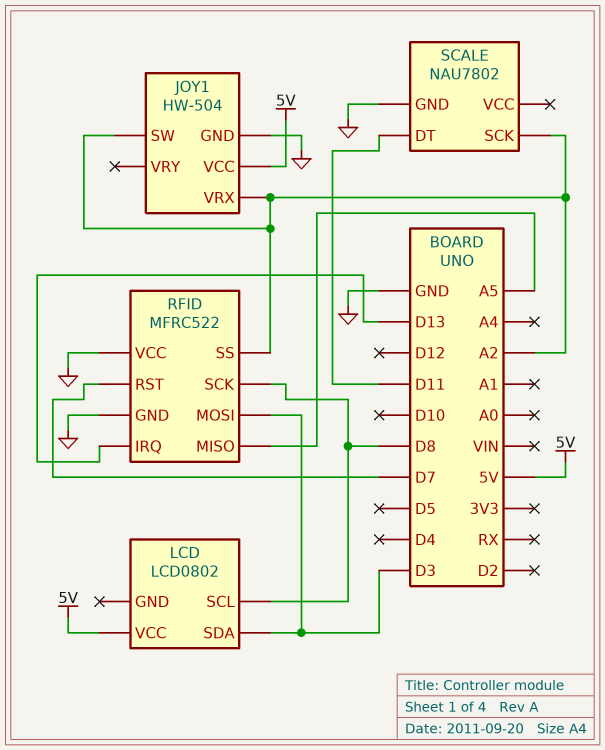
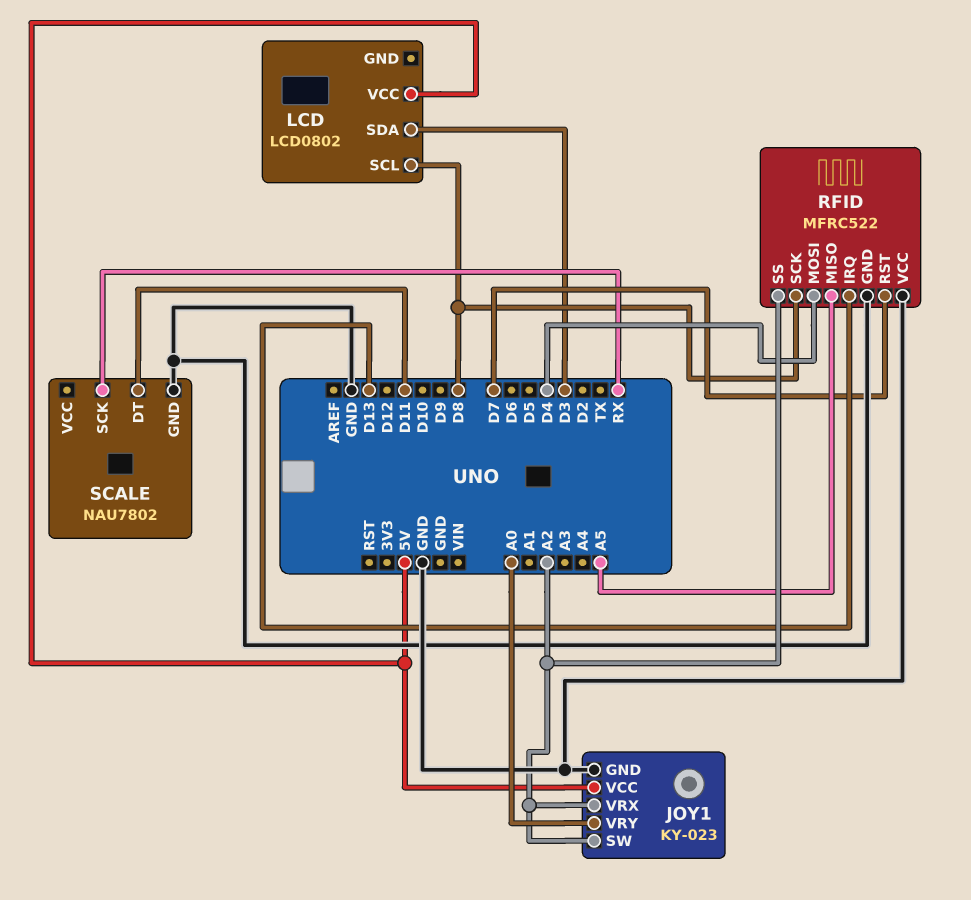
JOY1: HW-504 -> KY-023
JOY1 pin VRY: none -> A0
RFID pin MOSI: D3 -> D4
SCALE pin SCK: A2 -> RX

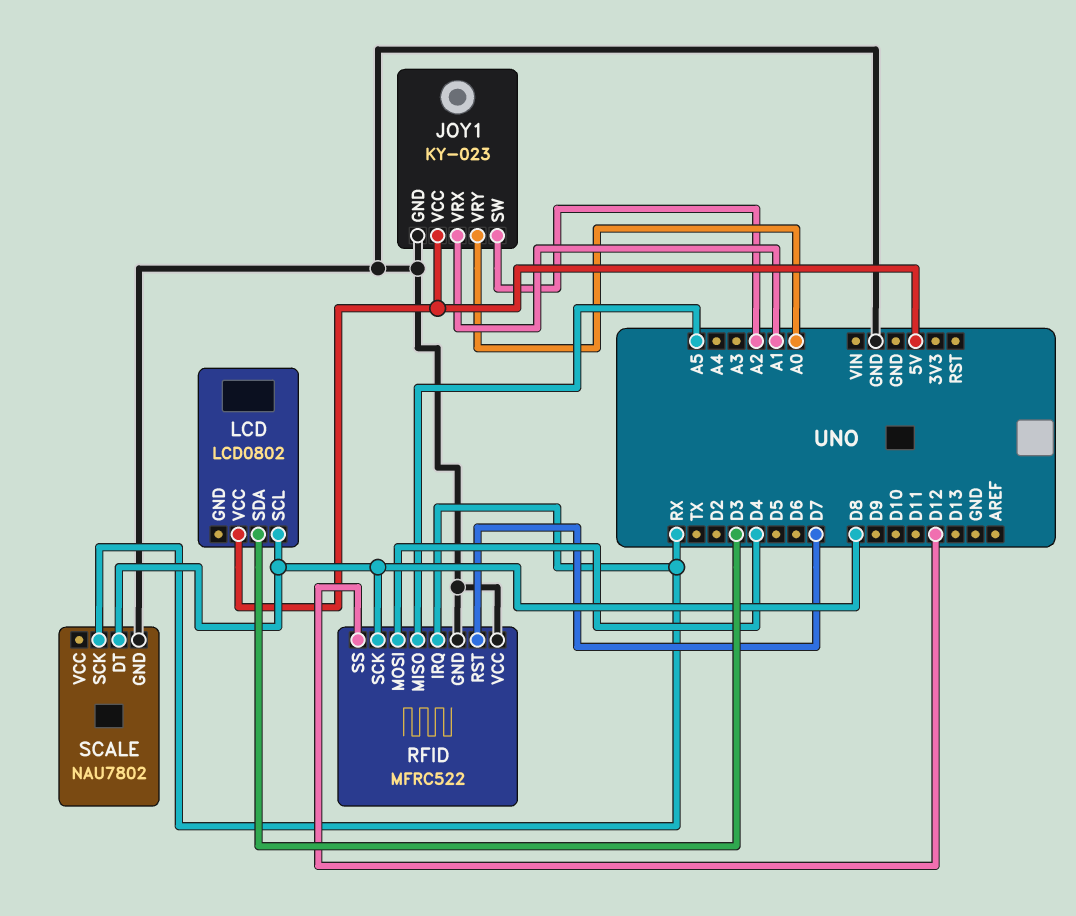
JOY1 pin VRX: A2 -> A1
RFID pin IRQ: D13 -> RX
RFID pin SS: A2 -> D12
SCALE pin DT: D11 -> D8

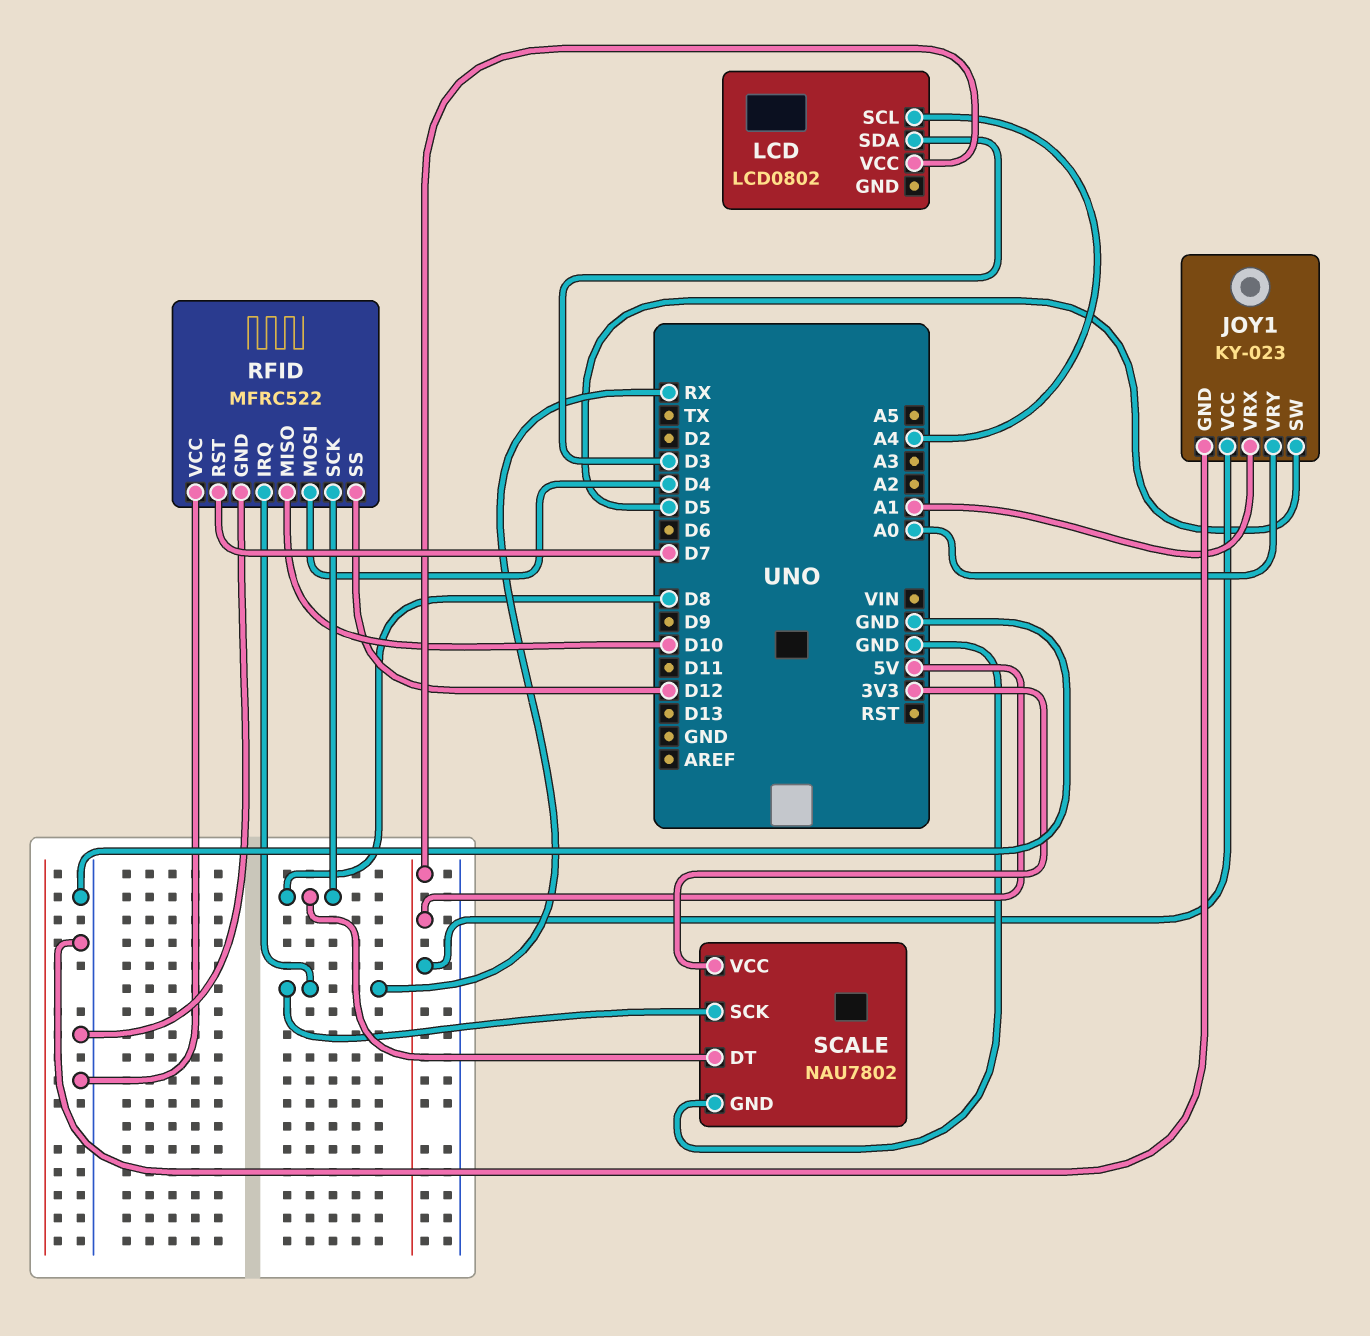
JOY1 pin SW: A2 -> D5
LCD pin SCL: D8 -> A4
RFID pin MISO: A5 -> D10
SCALE pin VCC: none -> 3V3

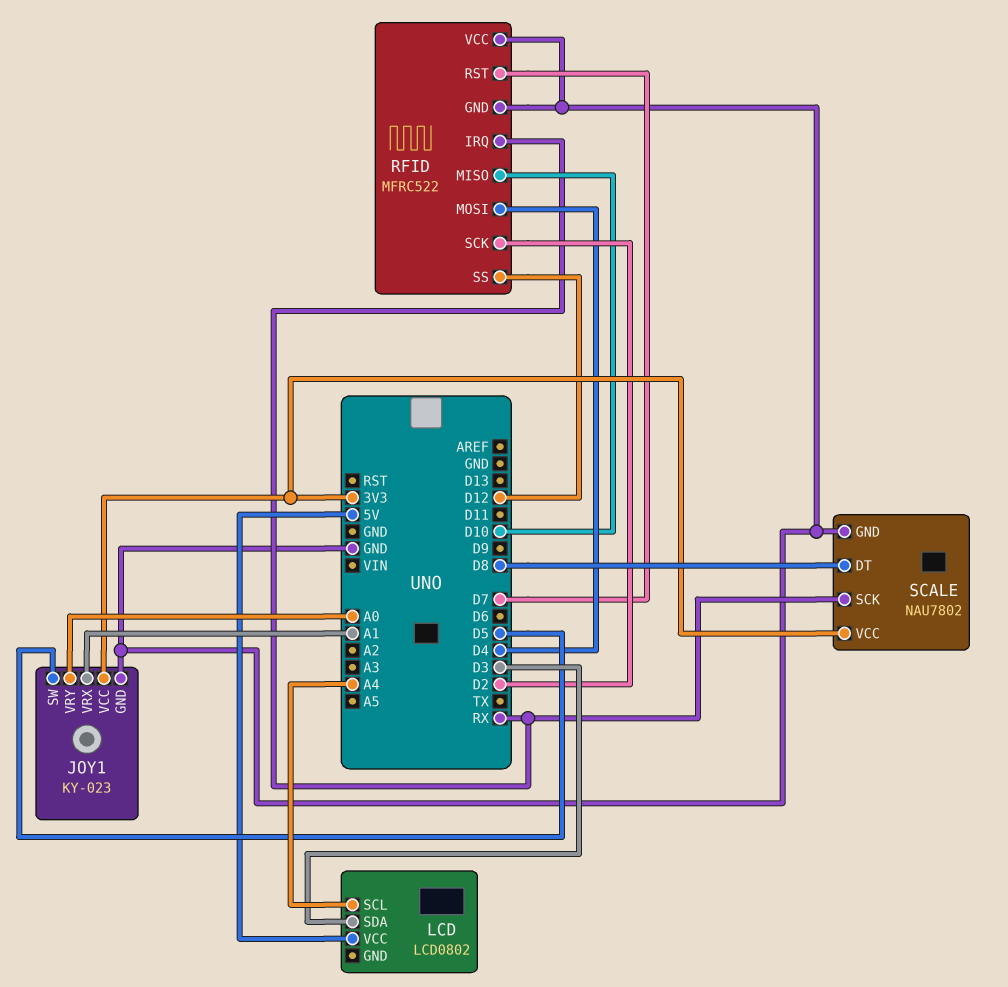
JOY1 pin VCC: 5V -> 3V3
RFID pin SCK: D8 -> D2

